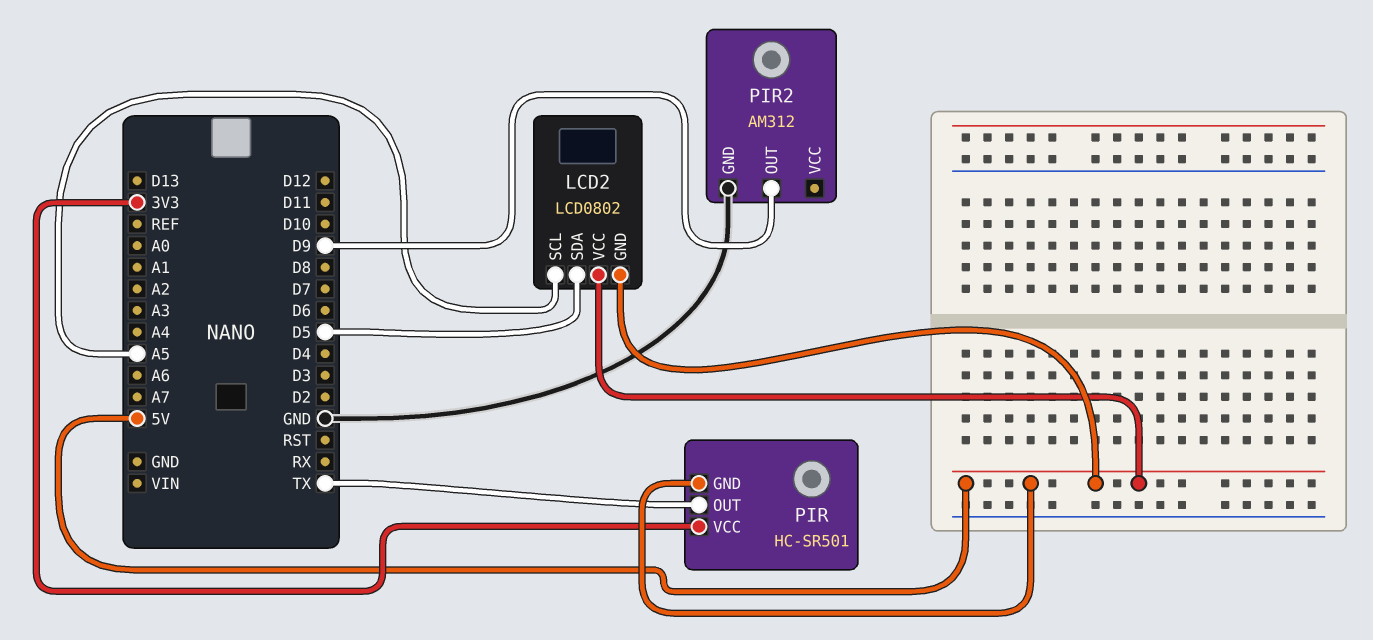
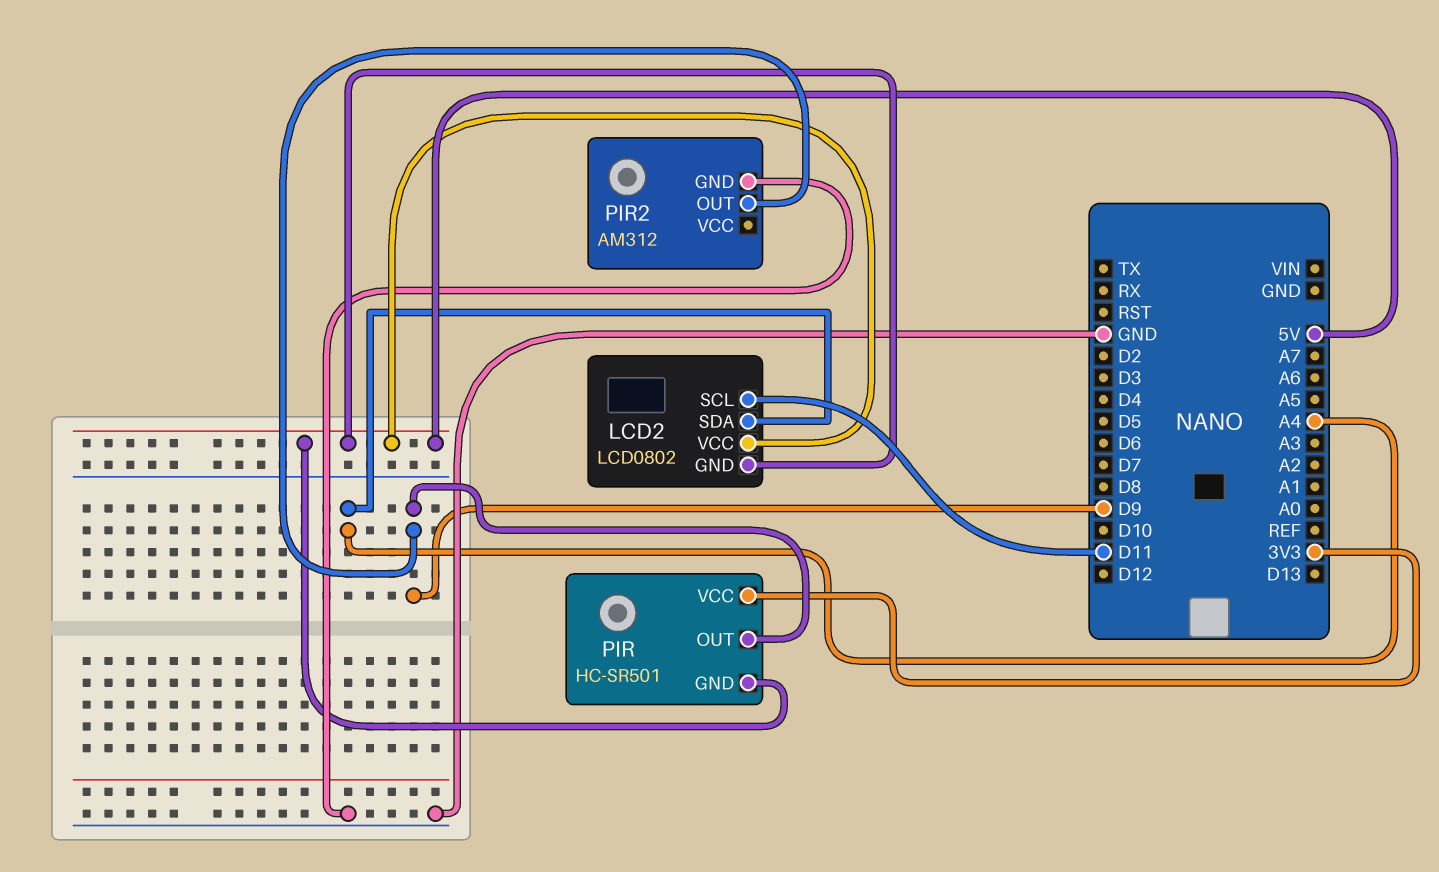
LCD2 pin SCL: A5 -> D11
LCD2 pin SDA: D5 -> A4
PIR pin OUT: TX -> D9

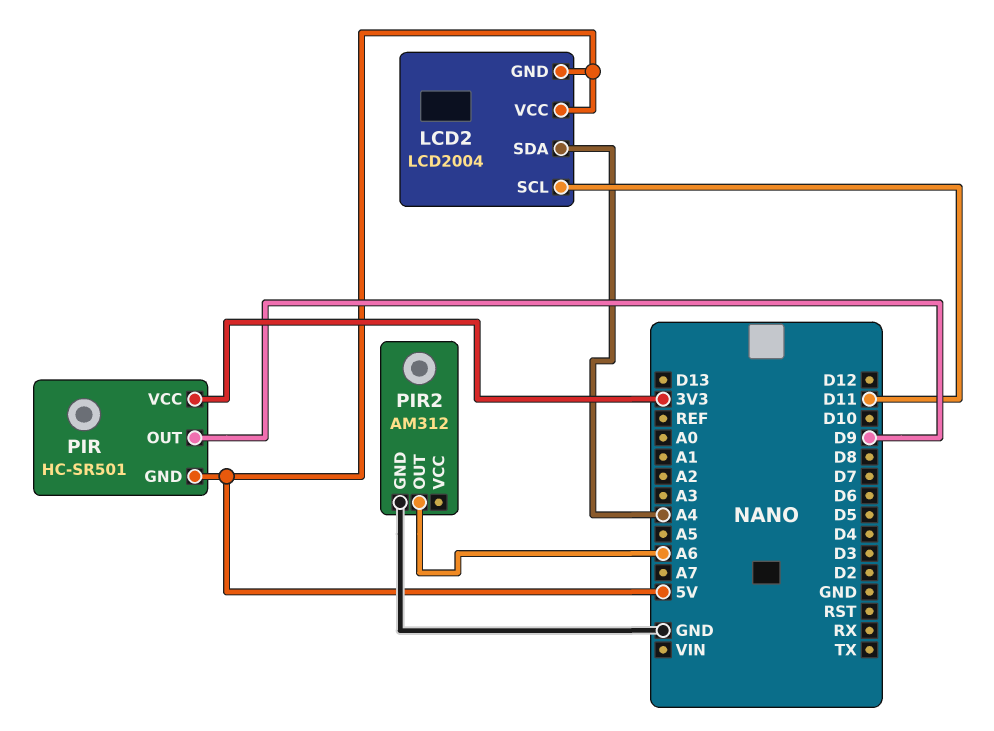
LCD2: LCD0802 -> LCD2004
PIR2 pin OUT: D9 -> A6

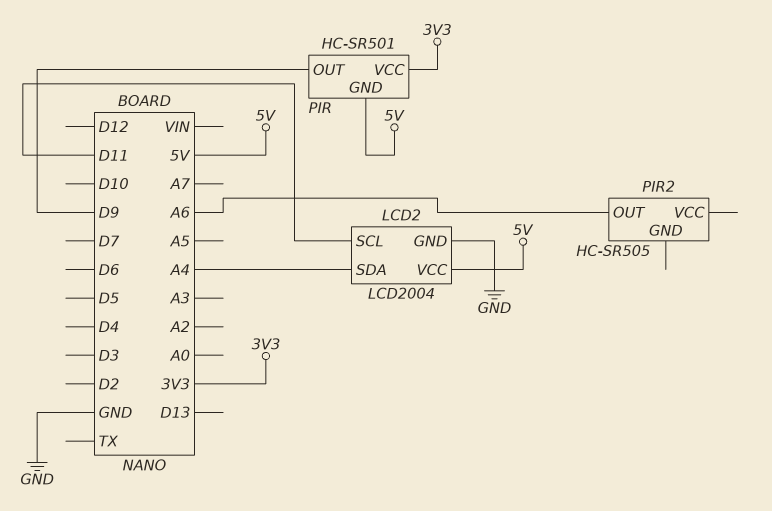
LCD2 pin GND: 5V -> GND
PIR2: AM312 -> HC-SR505
PIR2 pin GND: GND -> none

